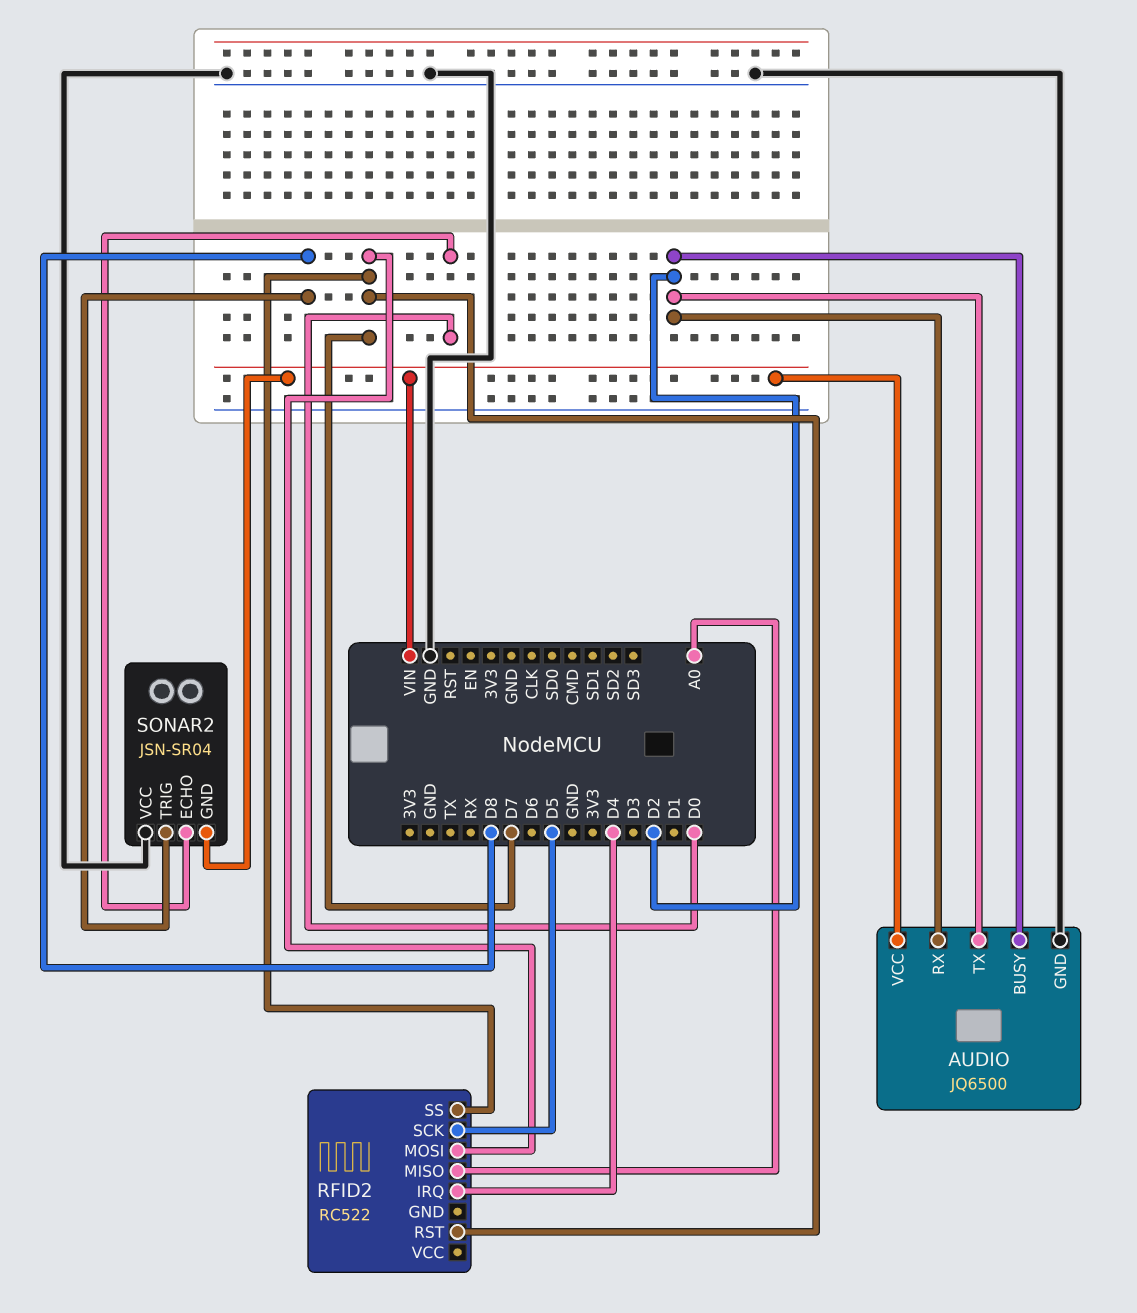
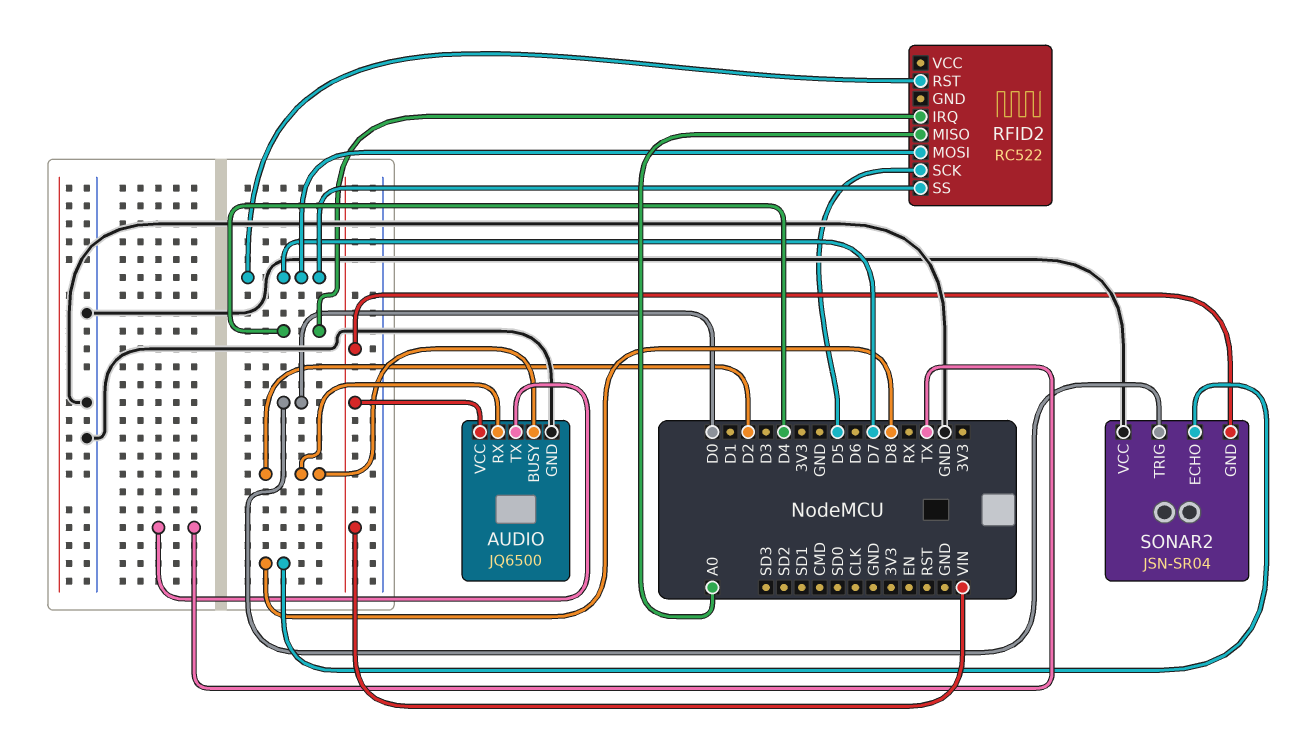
AUDIO pin TX: D2 -> TX
SONAR2 pin ECHO: D0 -> D8
SONAR2 pin TRIG: D8 -> D0

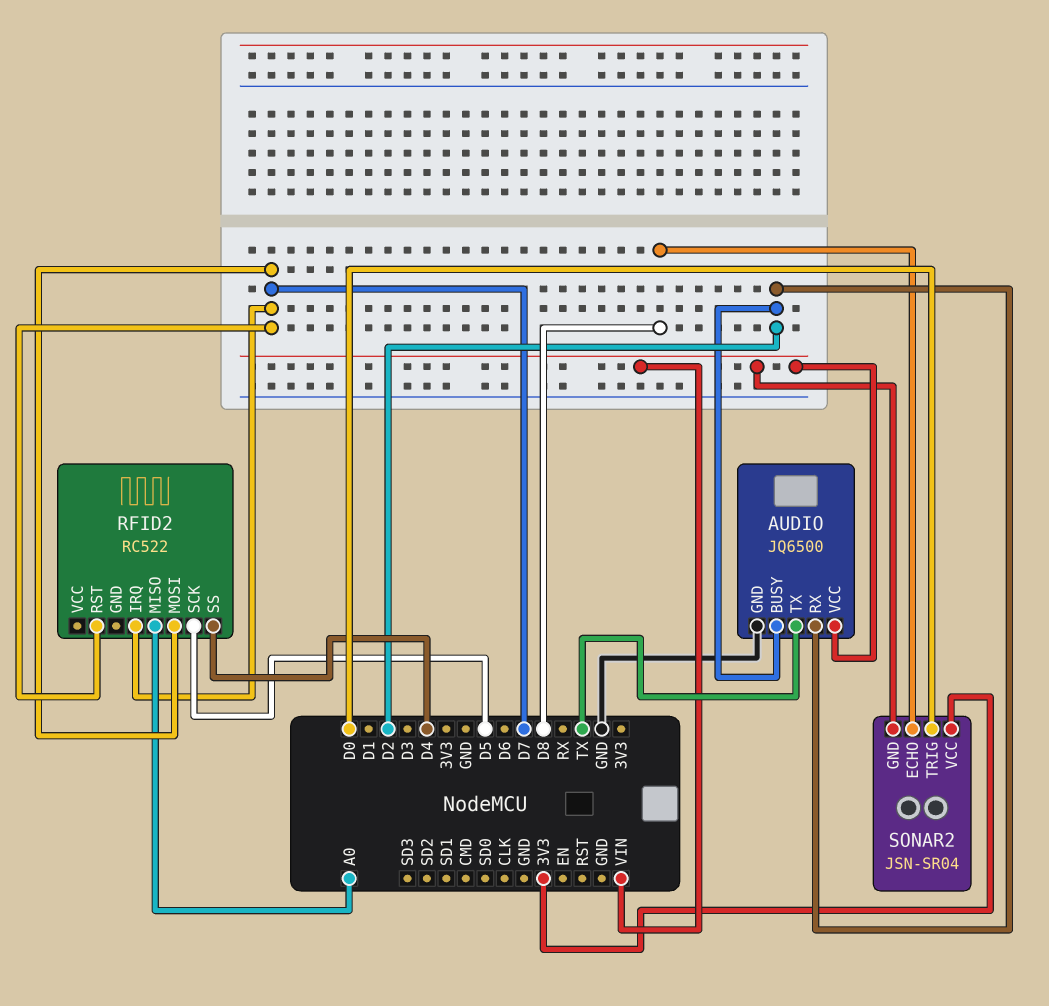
RFID2 pin IRQ: D4 -> D7
RFID2 pin SS: D7 -> D4
SONAR2 pin VCC: GND -> 3V3

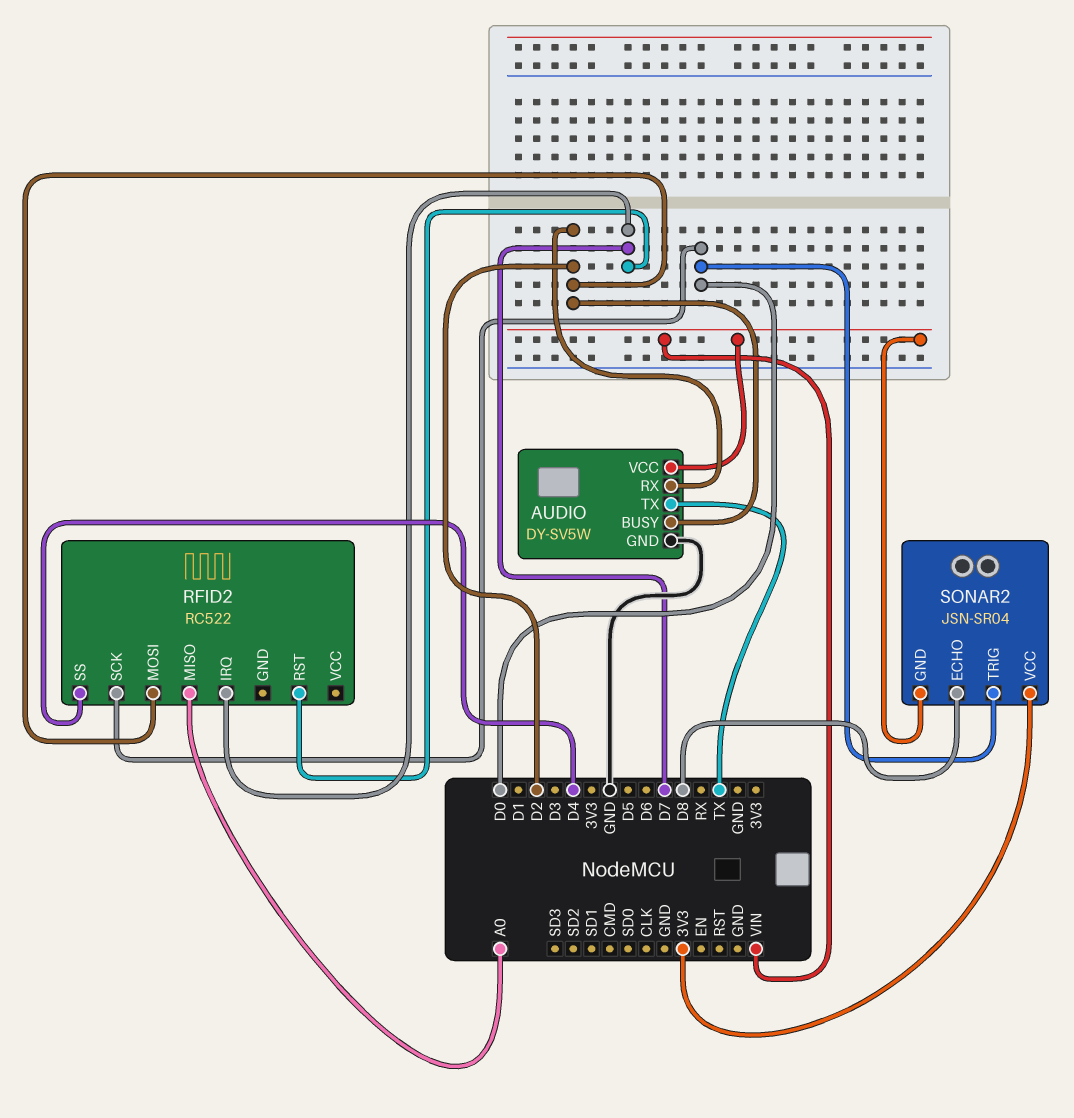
AUDIO: JQ6500 -> DY-SV5W
RFID2 pin MOSI: D7 -> D2
RFID2 pin SCK: D5 -> D0

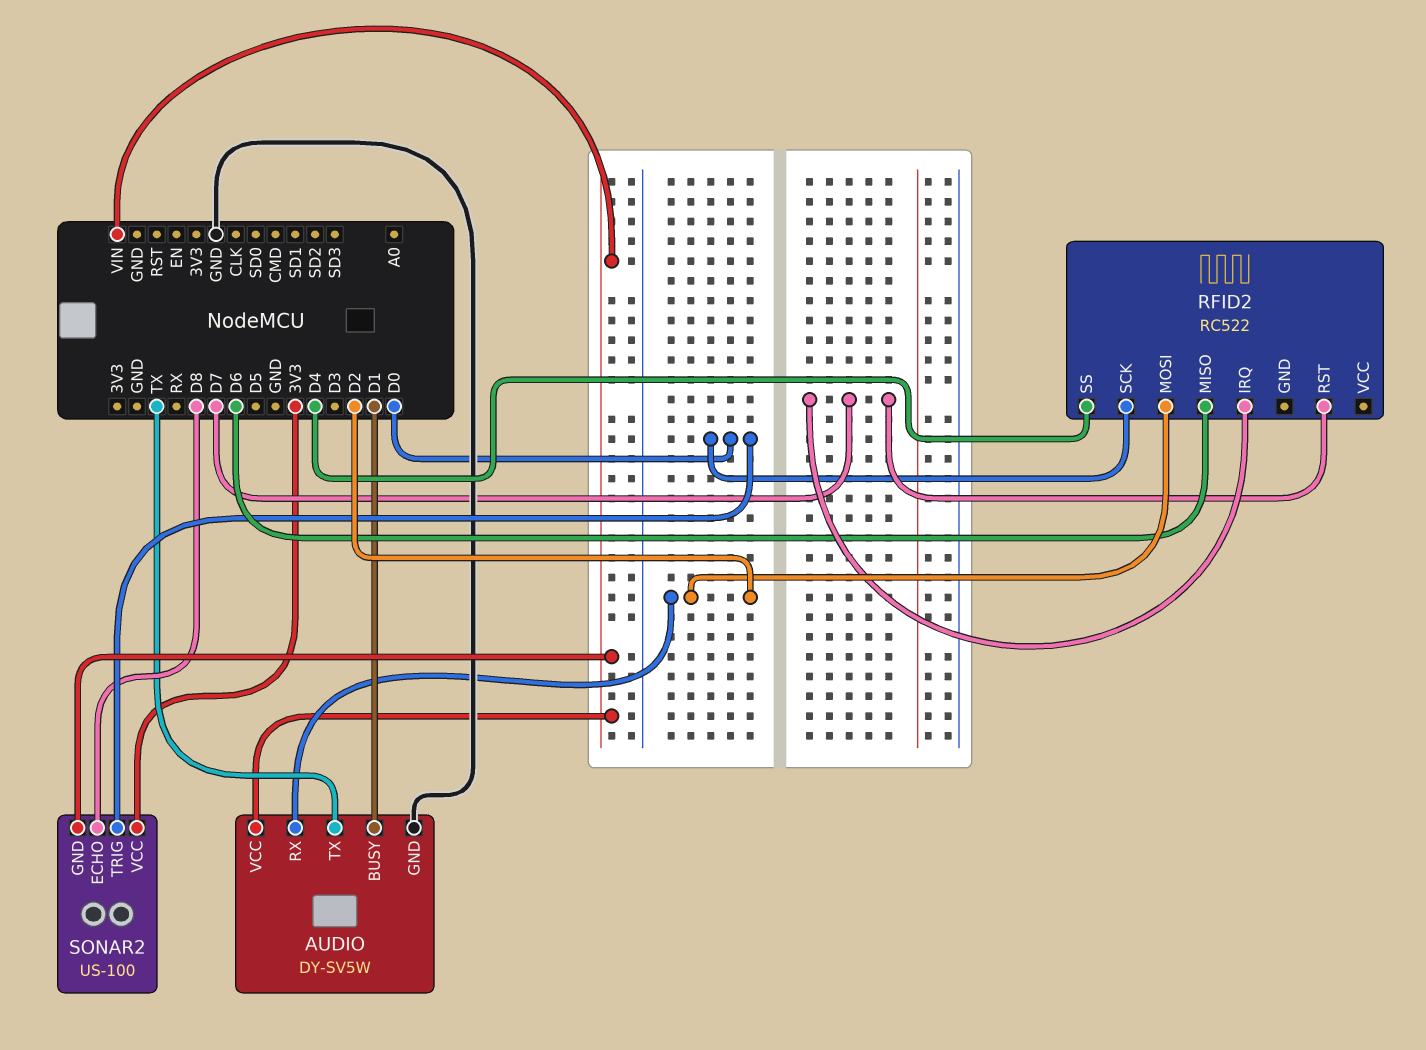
AUDIO pin BUSY: D2 -> D1
RFID2 pin MISO: A0 -> D6
SONAR2: JSN-SR04 -> US-100

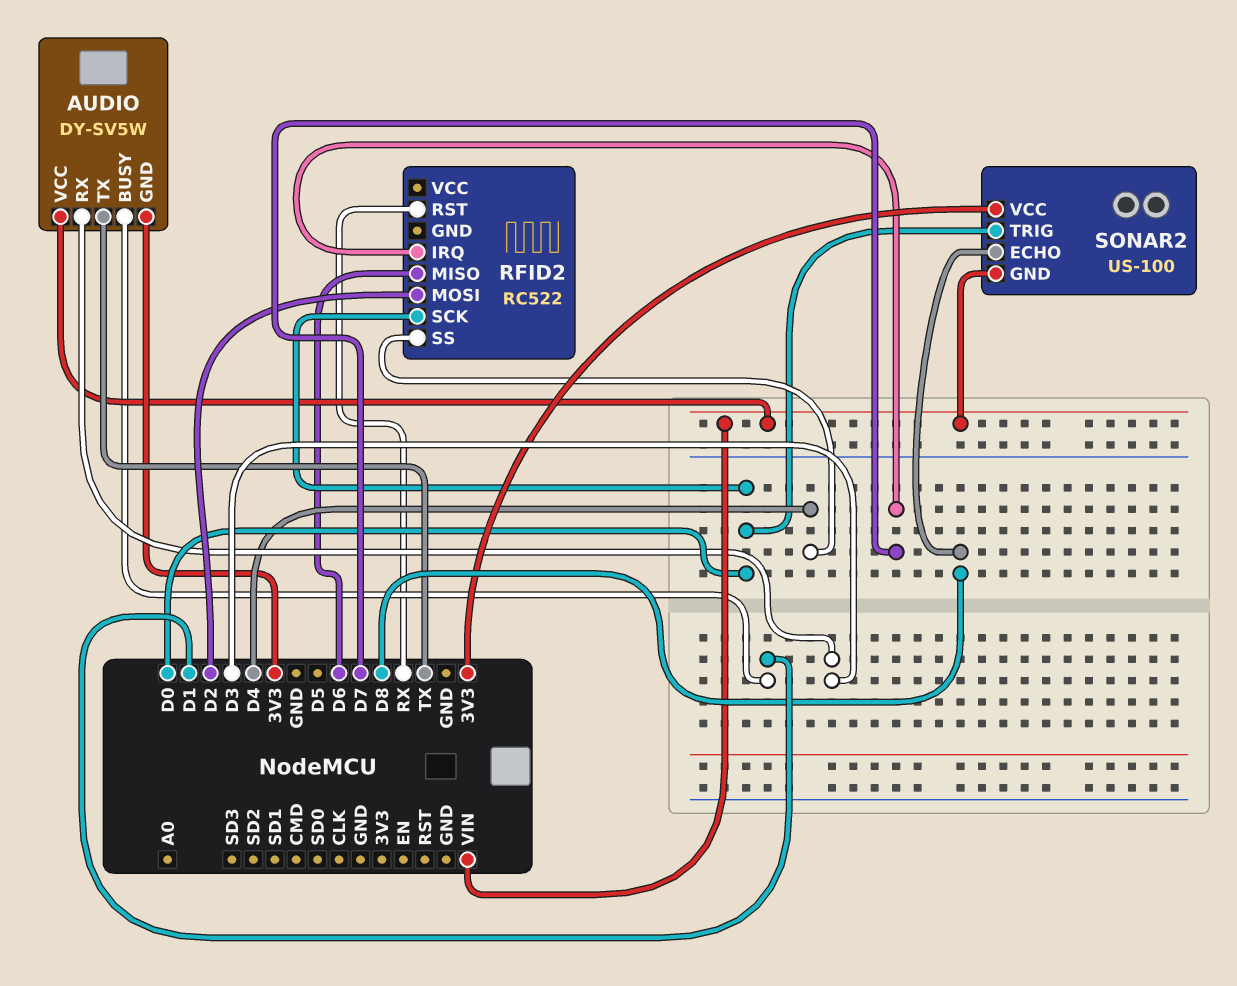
AUDIO pin GND: GND -> 3V3
AUDIO pin RX: D2 -> D3
RFID2 pin RST: D7 -> RX

